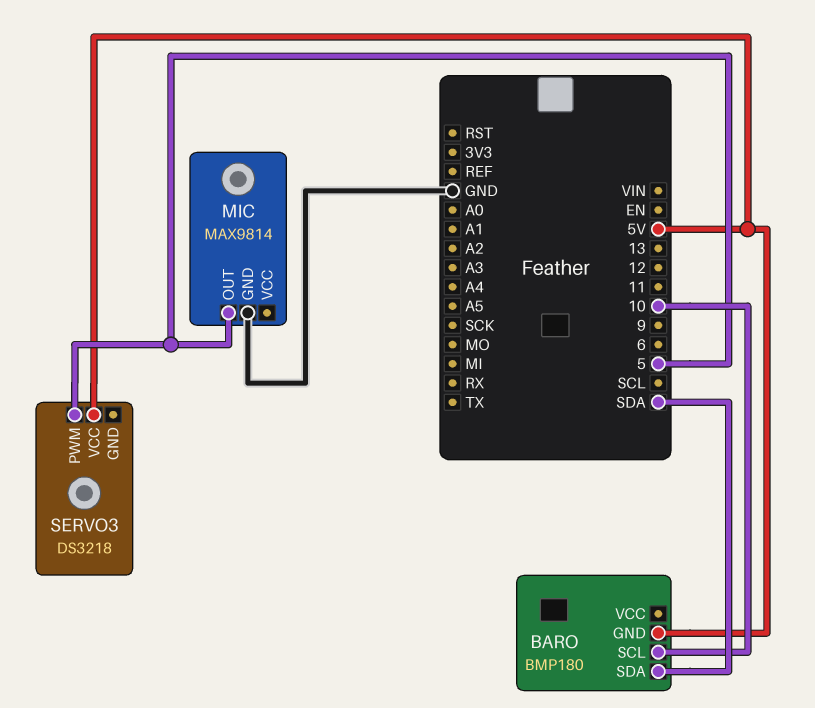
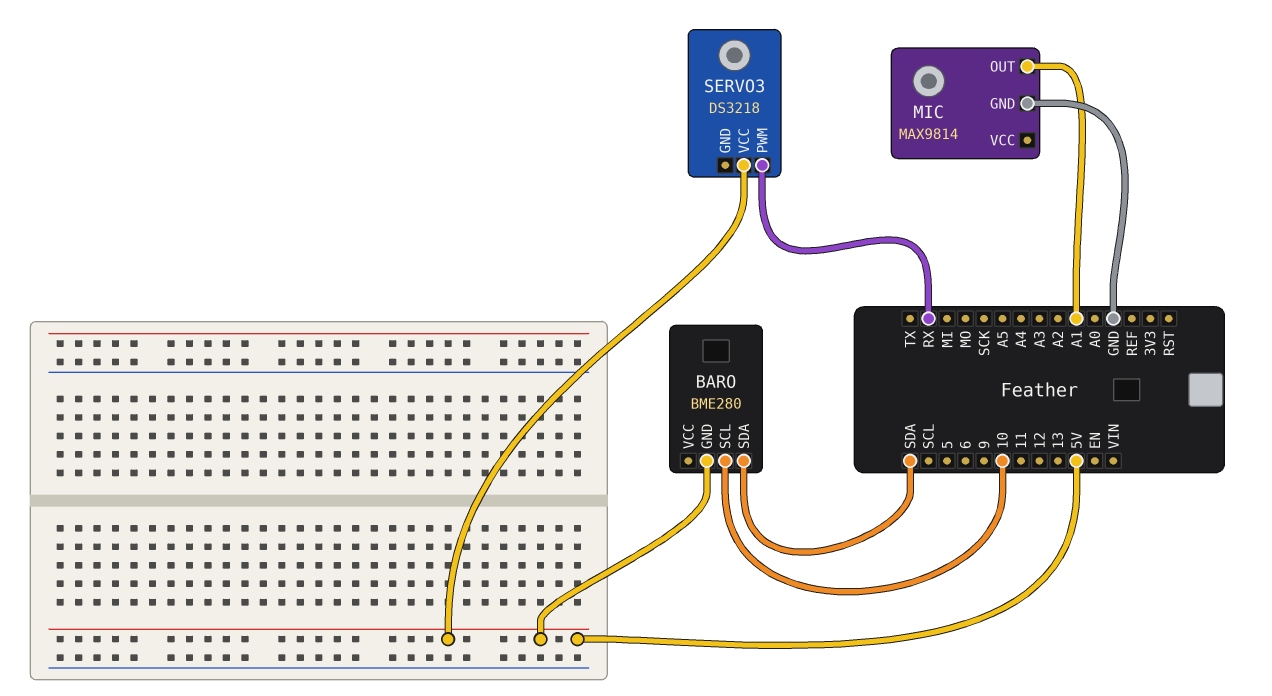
BARO: BMP180 -> BME280
MIC pin OUT: 5 -> A1
SERVO3 pin PWM: 5 -> RX

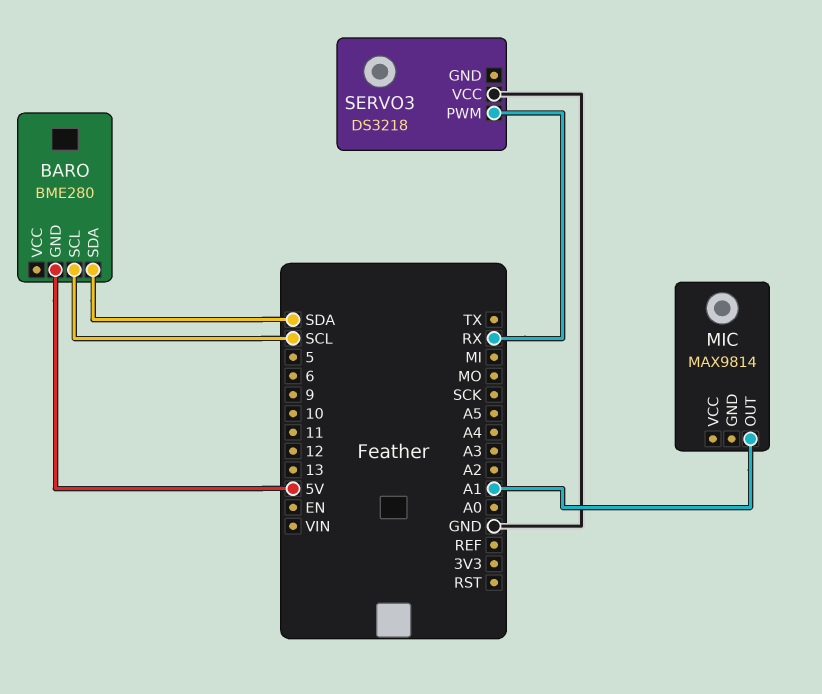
BARO pin SCL: 10 -> SCL
MIC pin GND: GND -> none
SERVO3 pin VCC: 5V -> GND

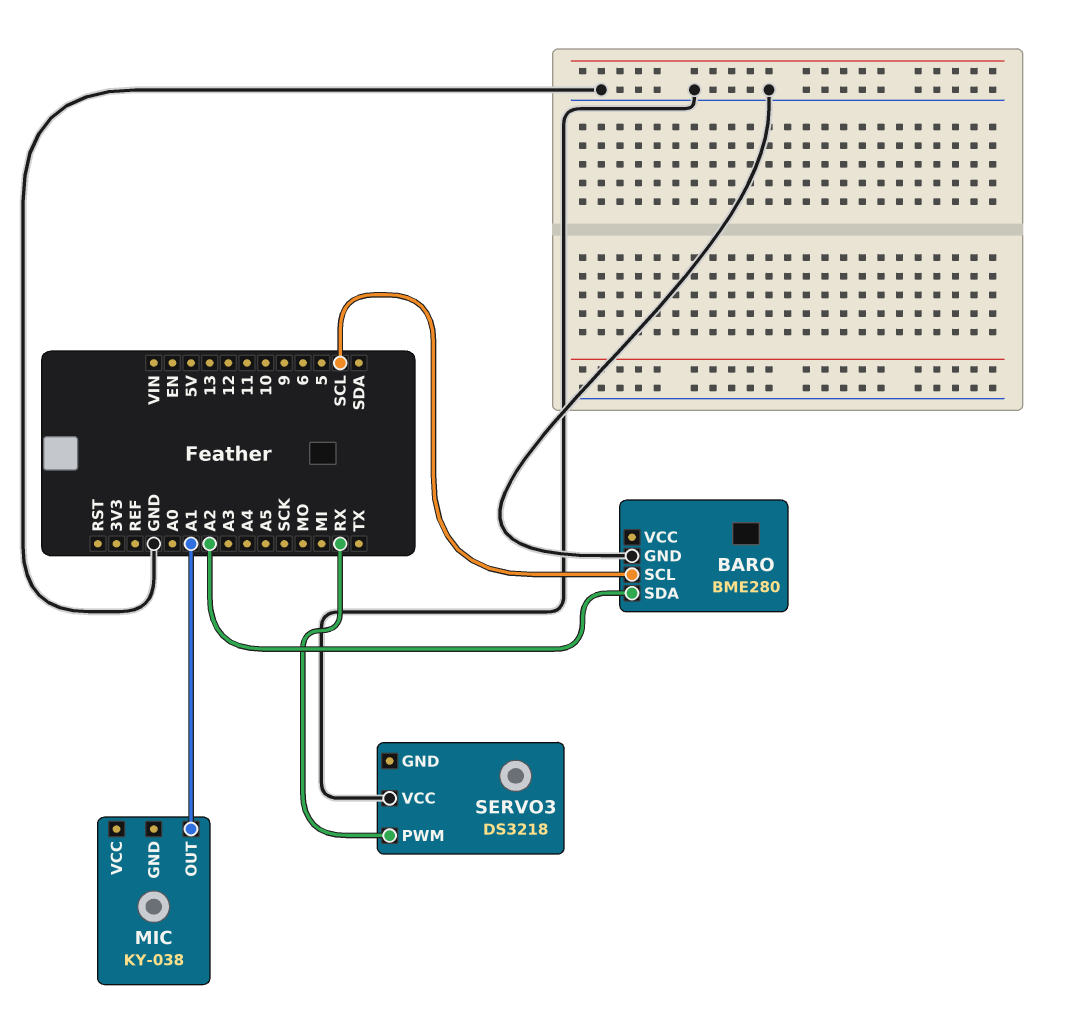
BARO pin GND: 5V -> GND
BARO pin SDA: SDA -> A2
MIC: MAX9814 -> KY-038

